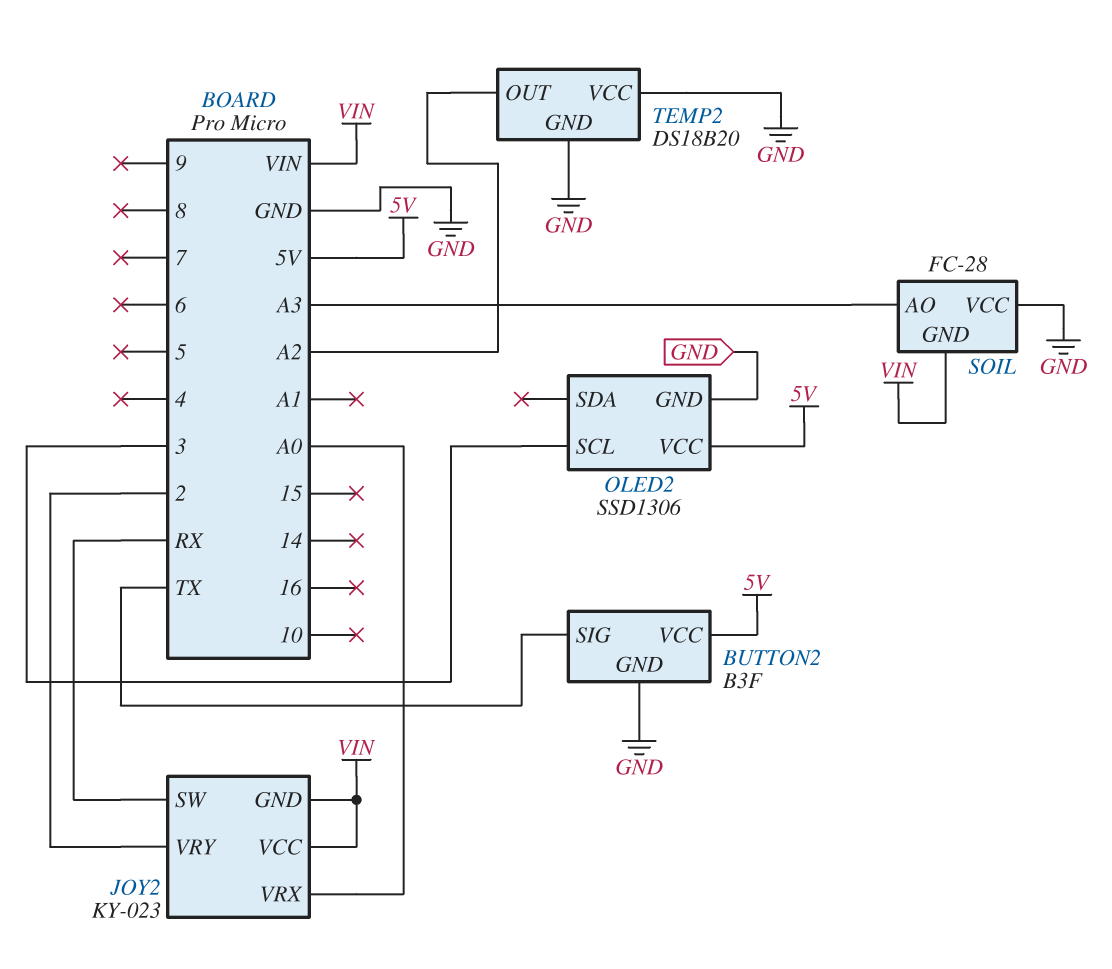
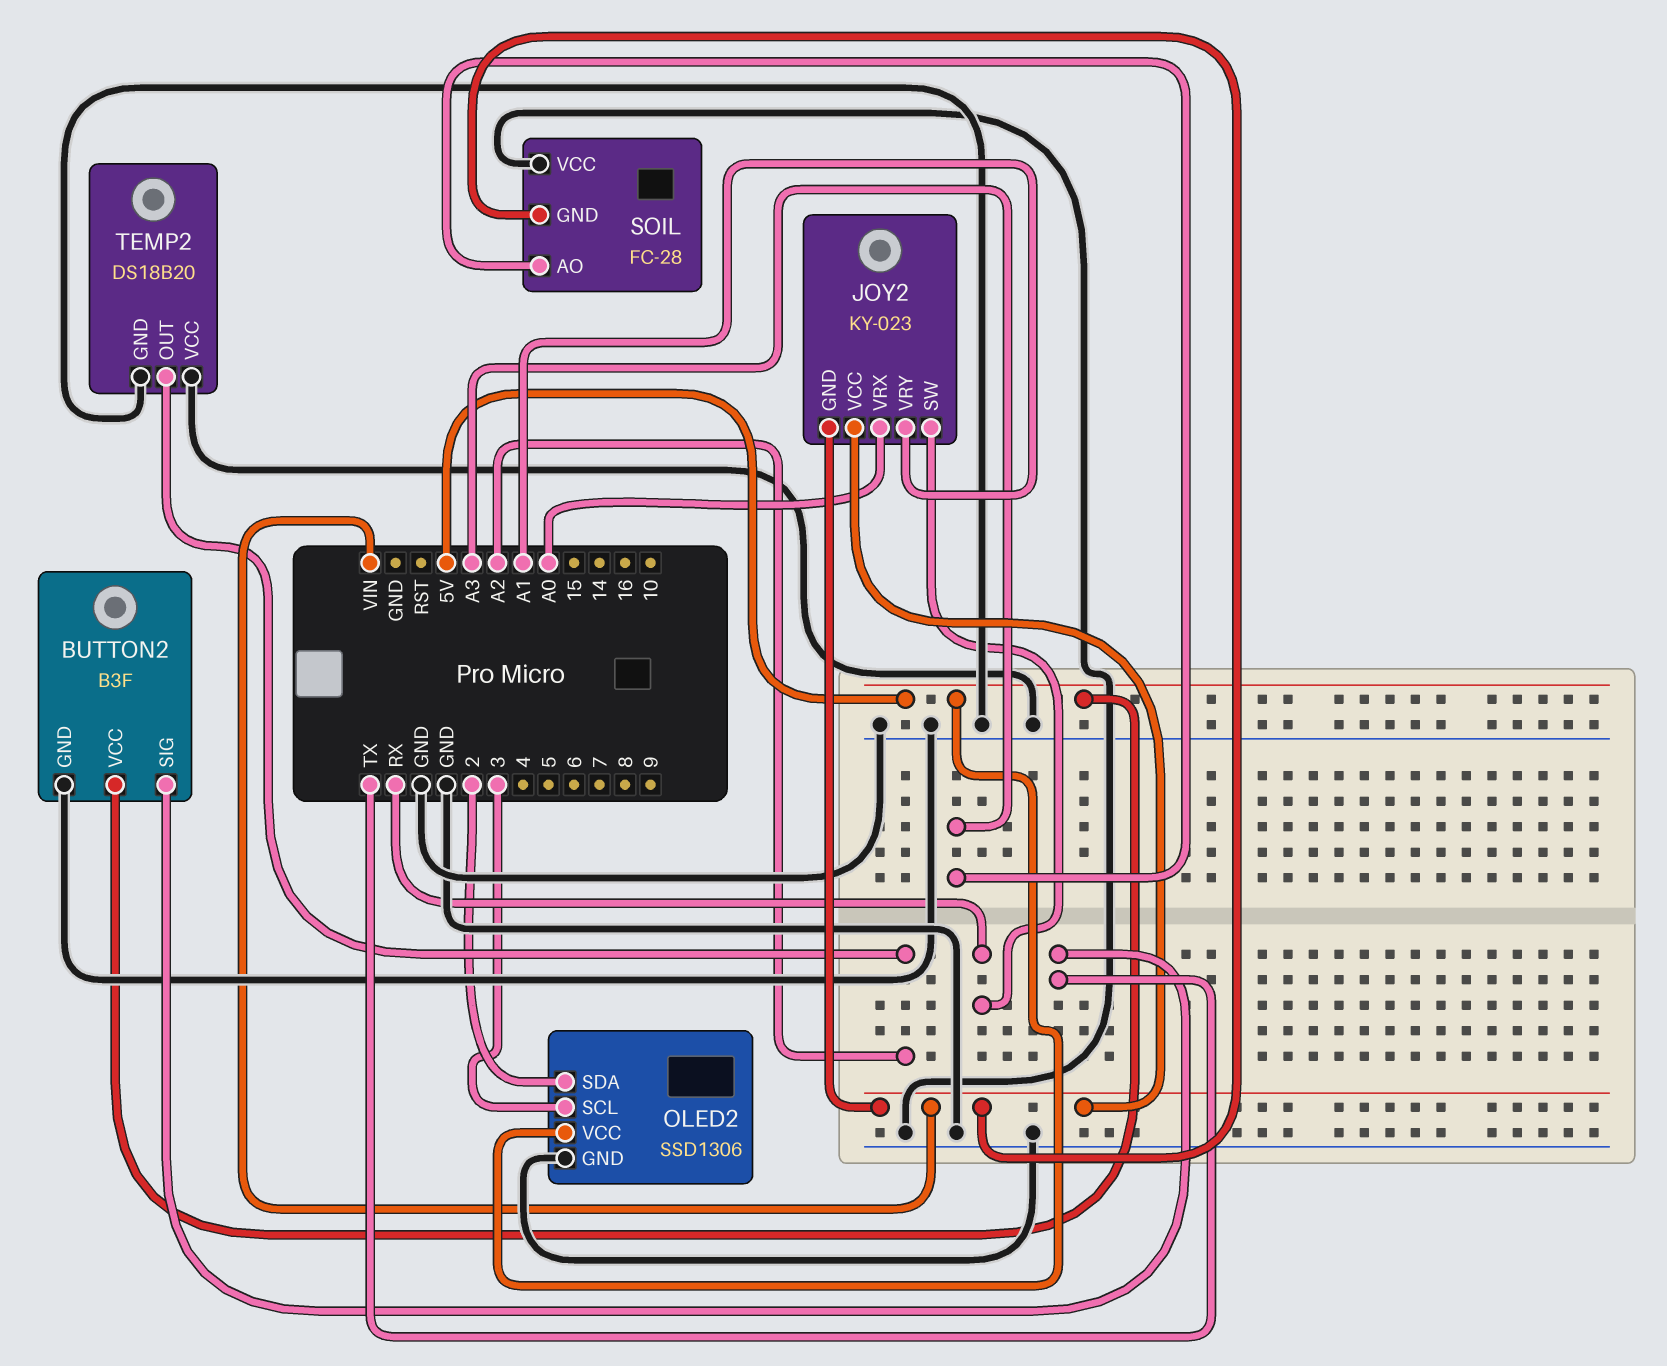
JOY2 pin VRY: 2 -> A1
OLED2 pin SDA: none -> 2

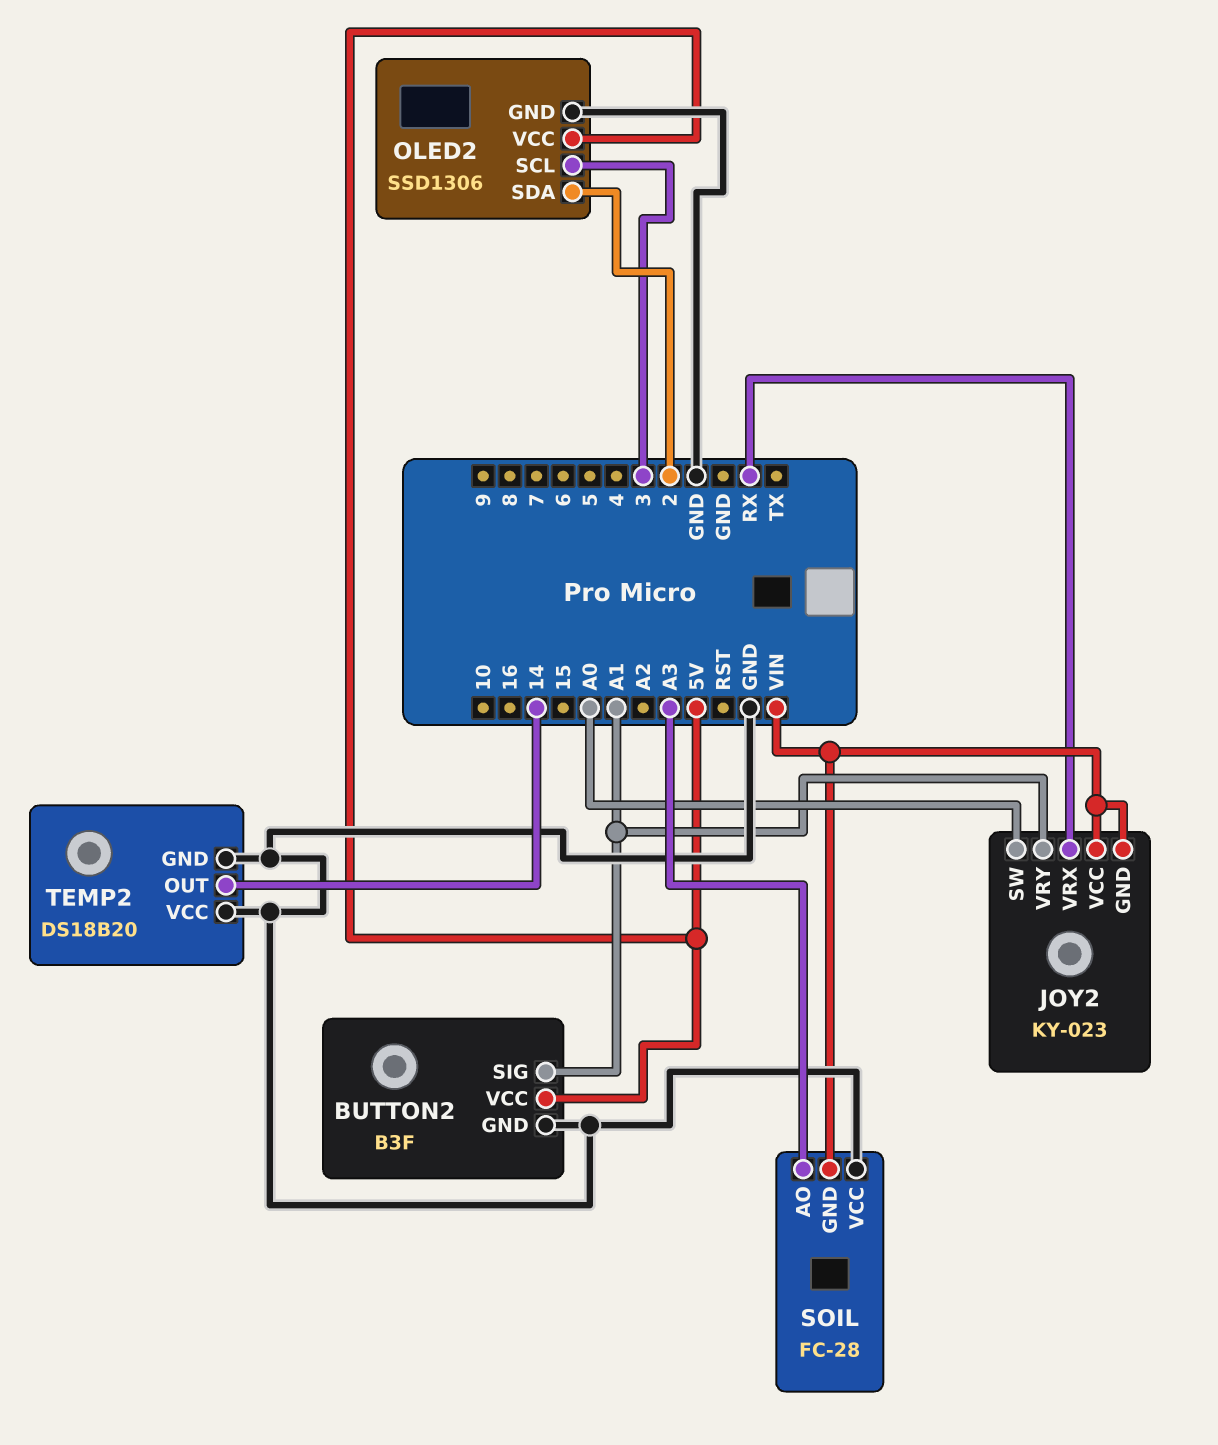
BUTTON2 pin SIG: TX -> A1
JOY2 pin SW: RX -> A0
JOY2 pin VRX: A0 -> RX
TEMP2 pin OUT: A2 -> 14

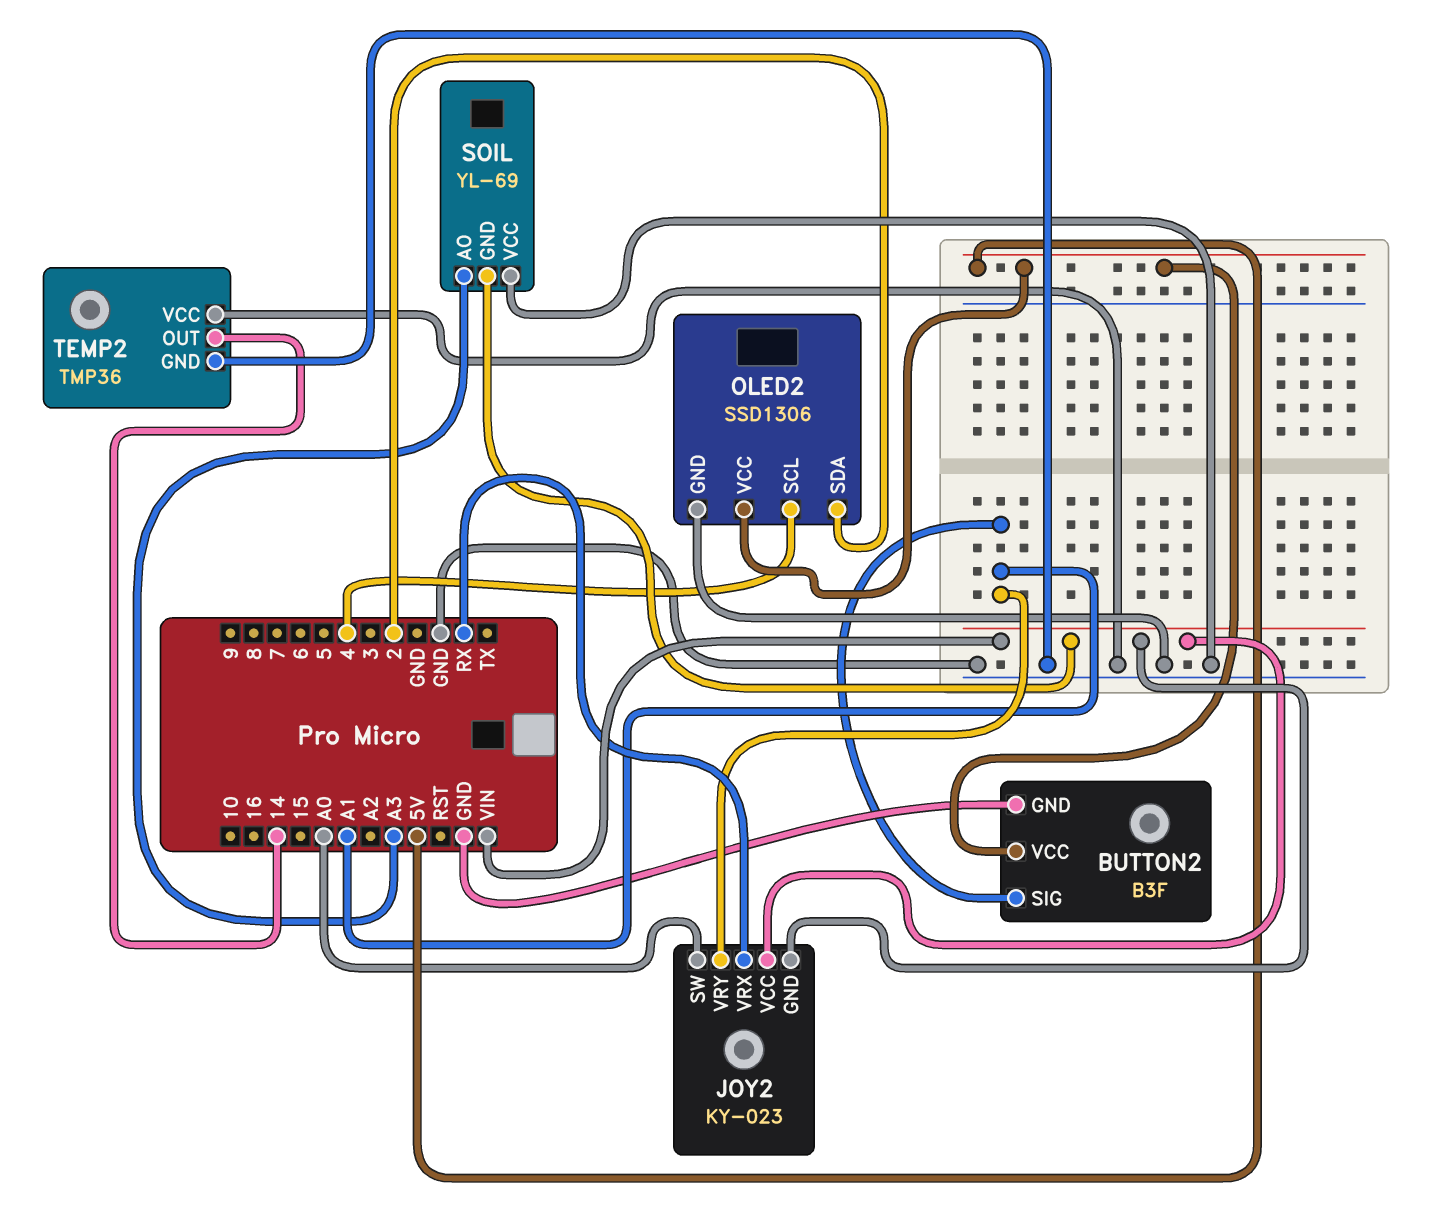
OLED2 pin SCL: 3 -> 4
SOIL: FC-28 -> YL-69
TEMP2: DS18B20 -> TMP36

